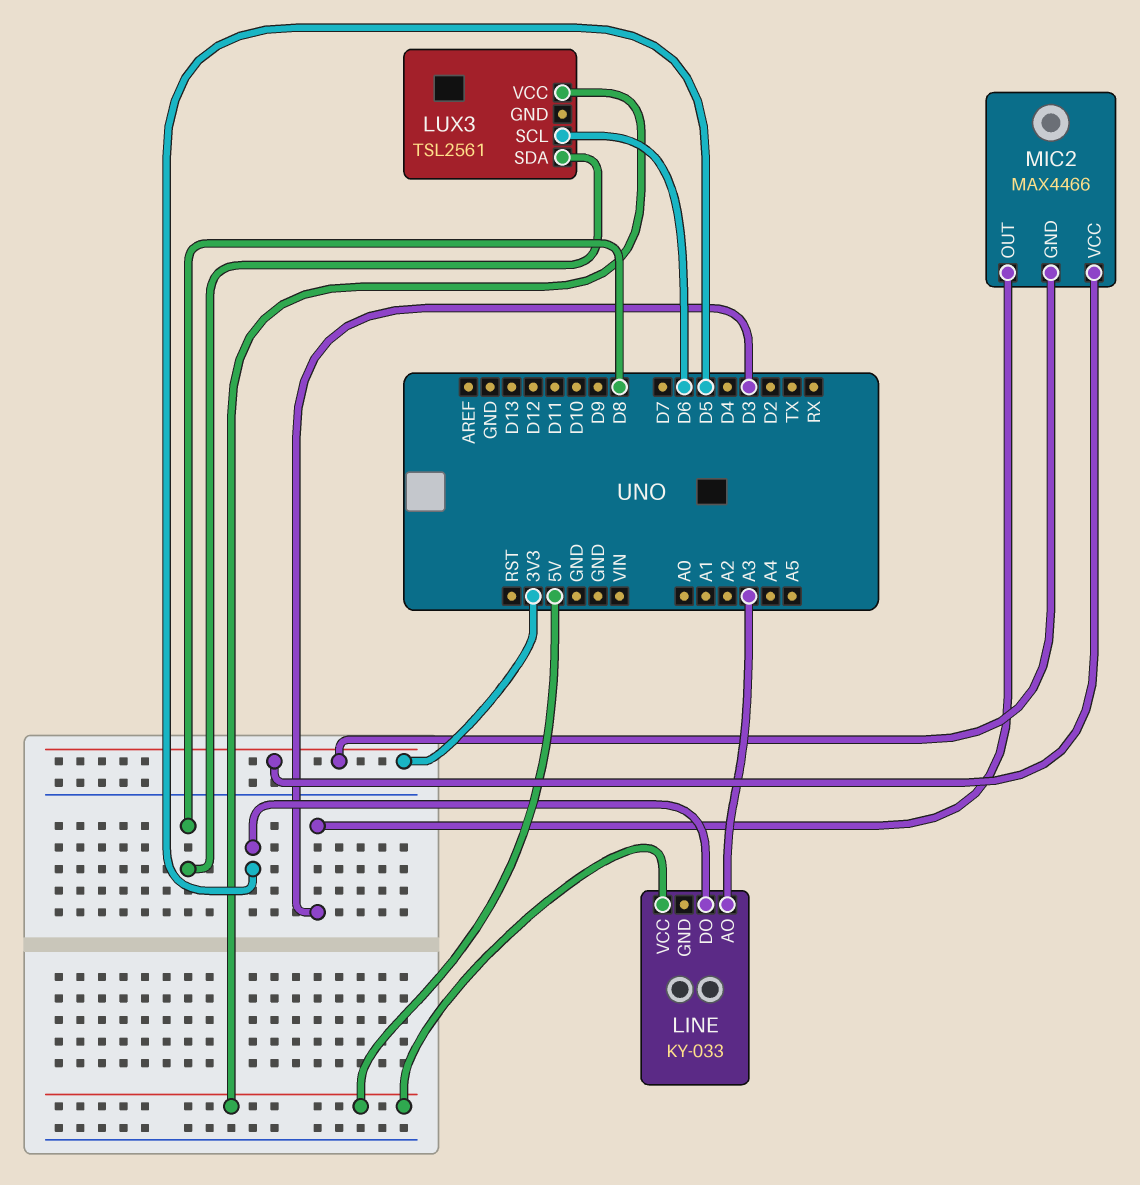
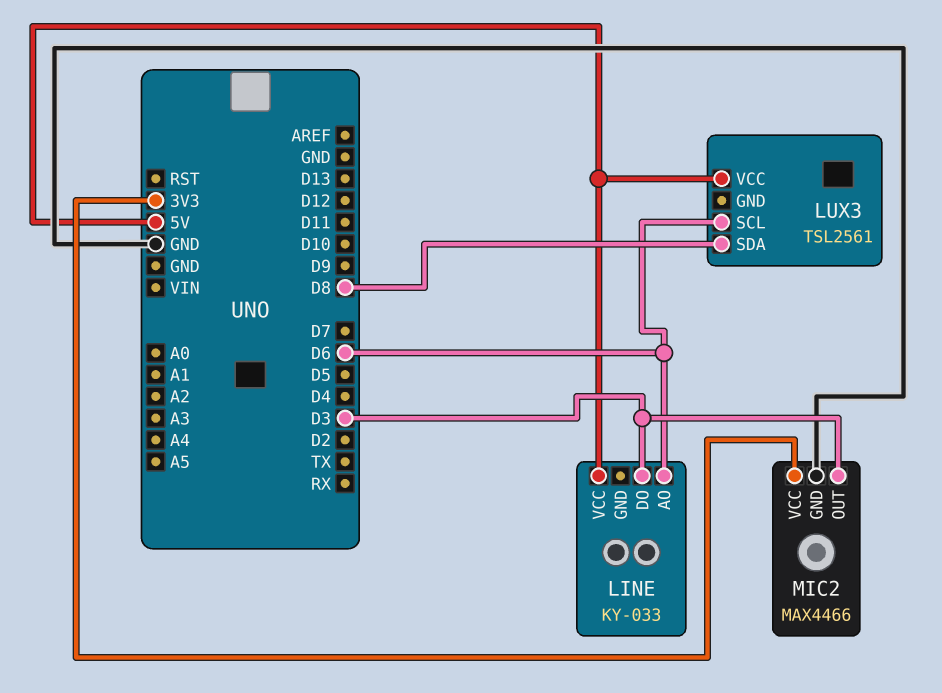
LINE pin AO: A3 -> D6
LINE pin DO: D5 -> D3
MIC2 pin GND: 3V3 -> GND

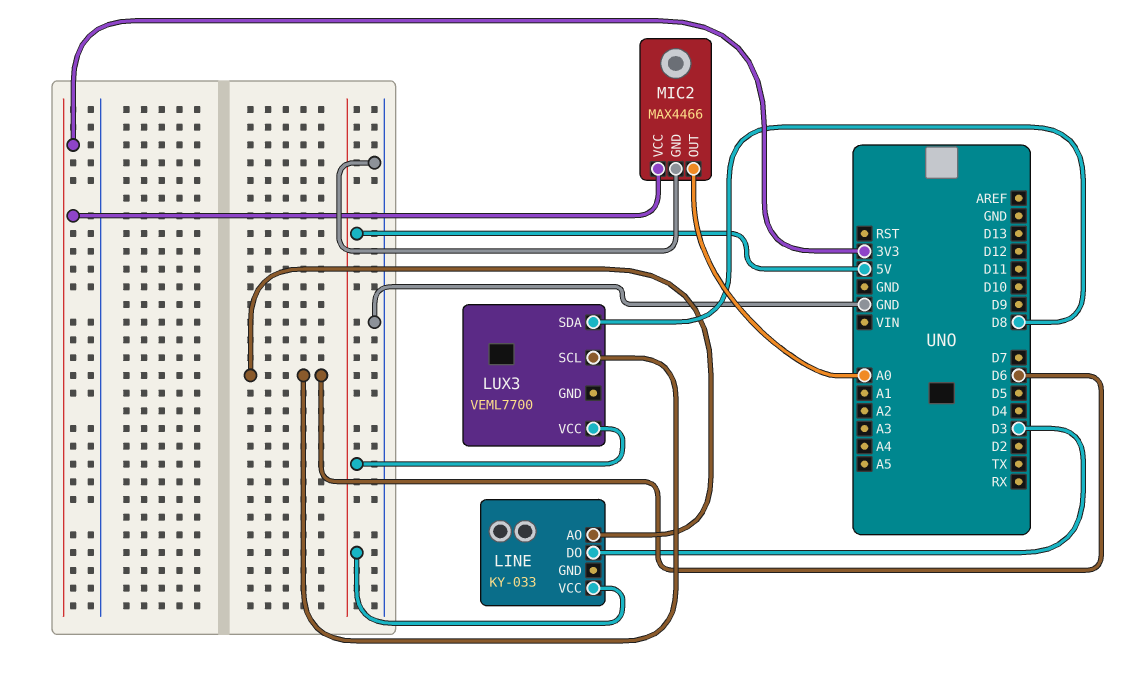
LUX3: TSL2561 -> VEML7700
MIC2 pin OUT: D3 -> A0

